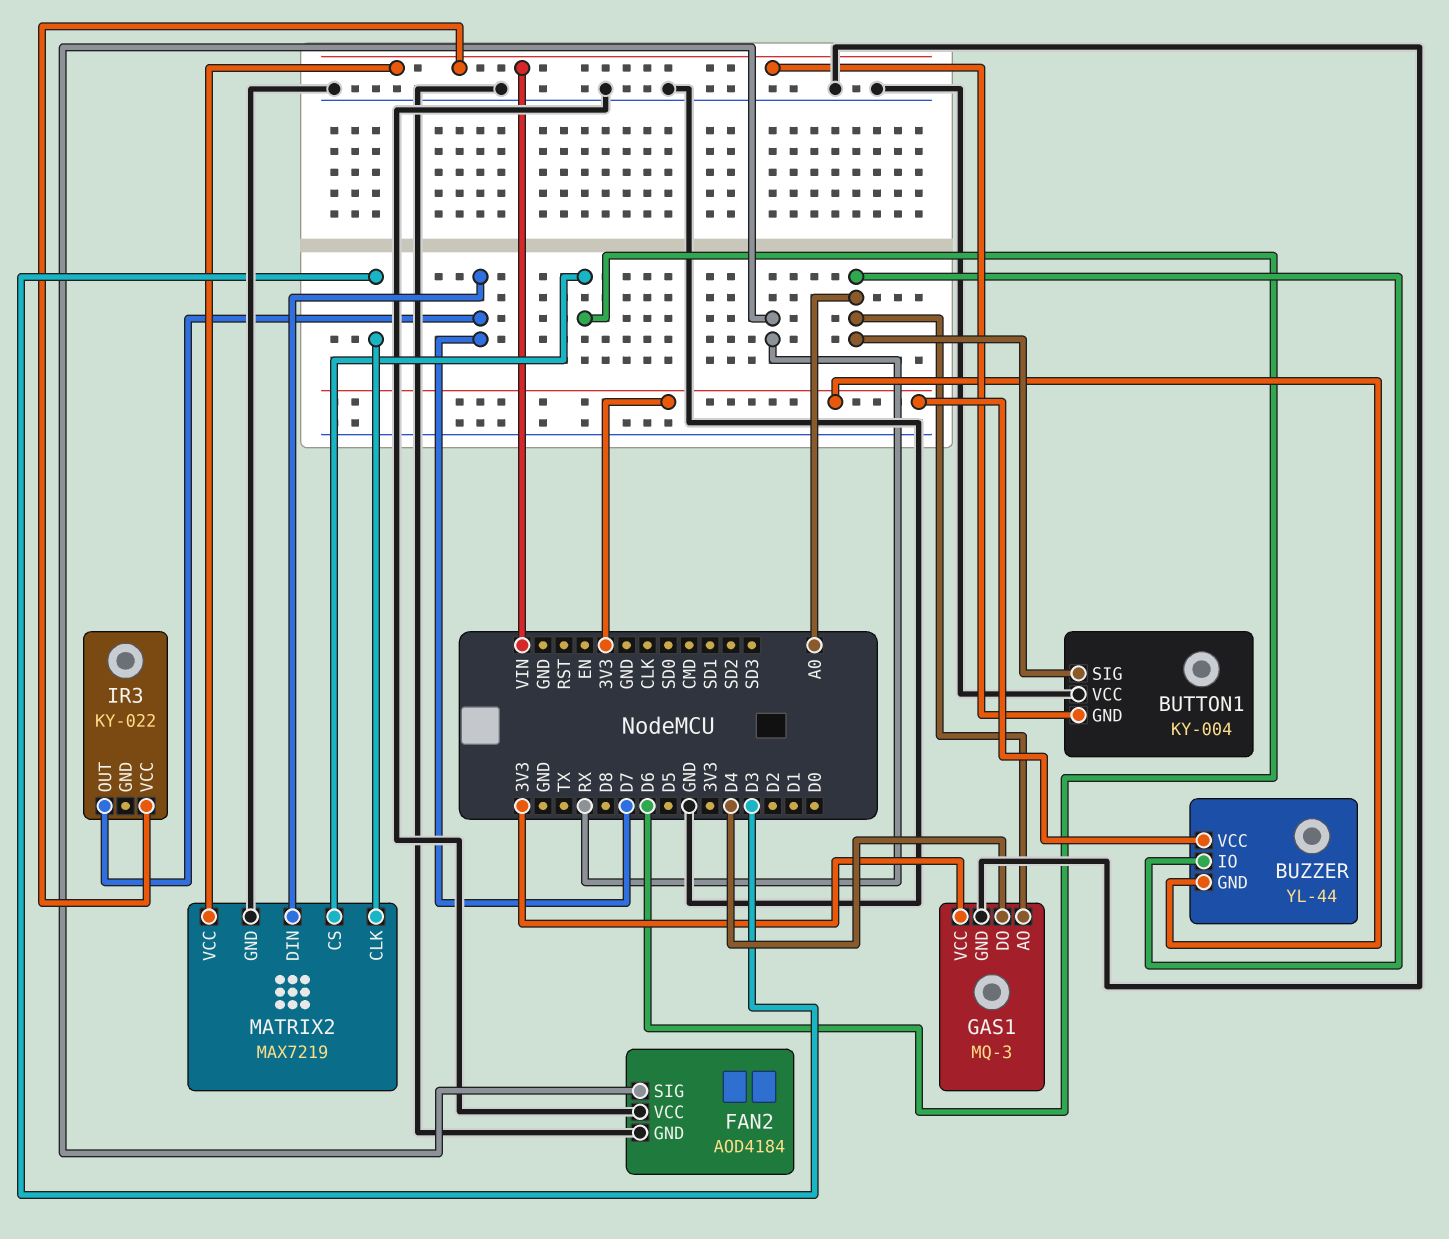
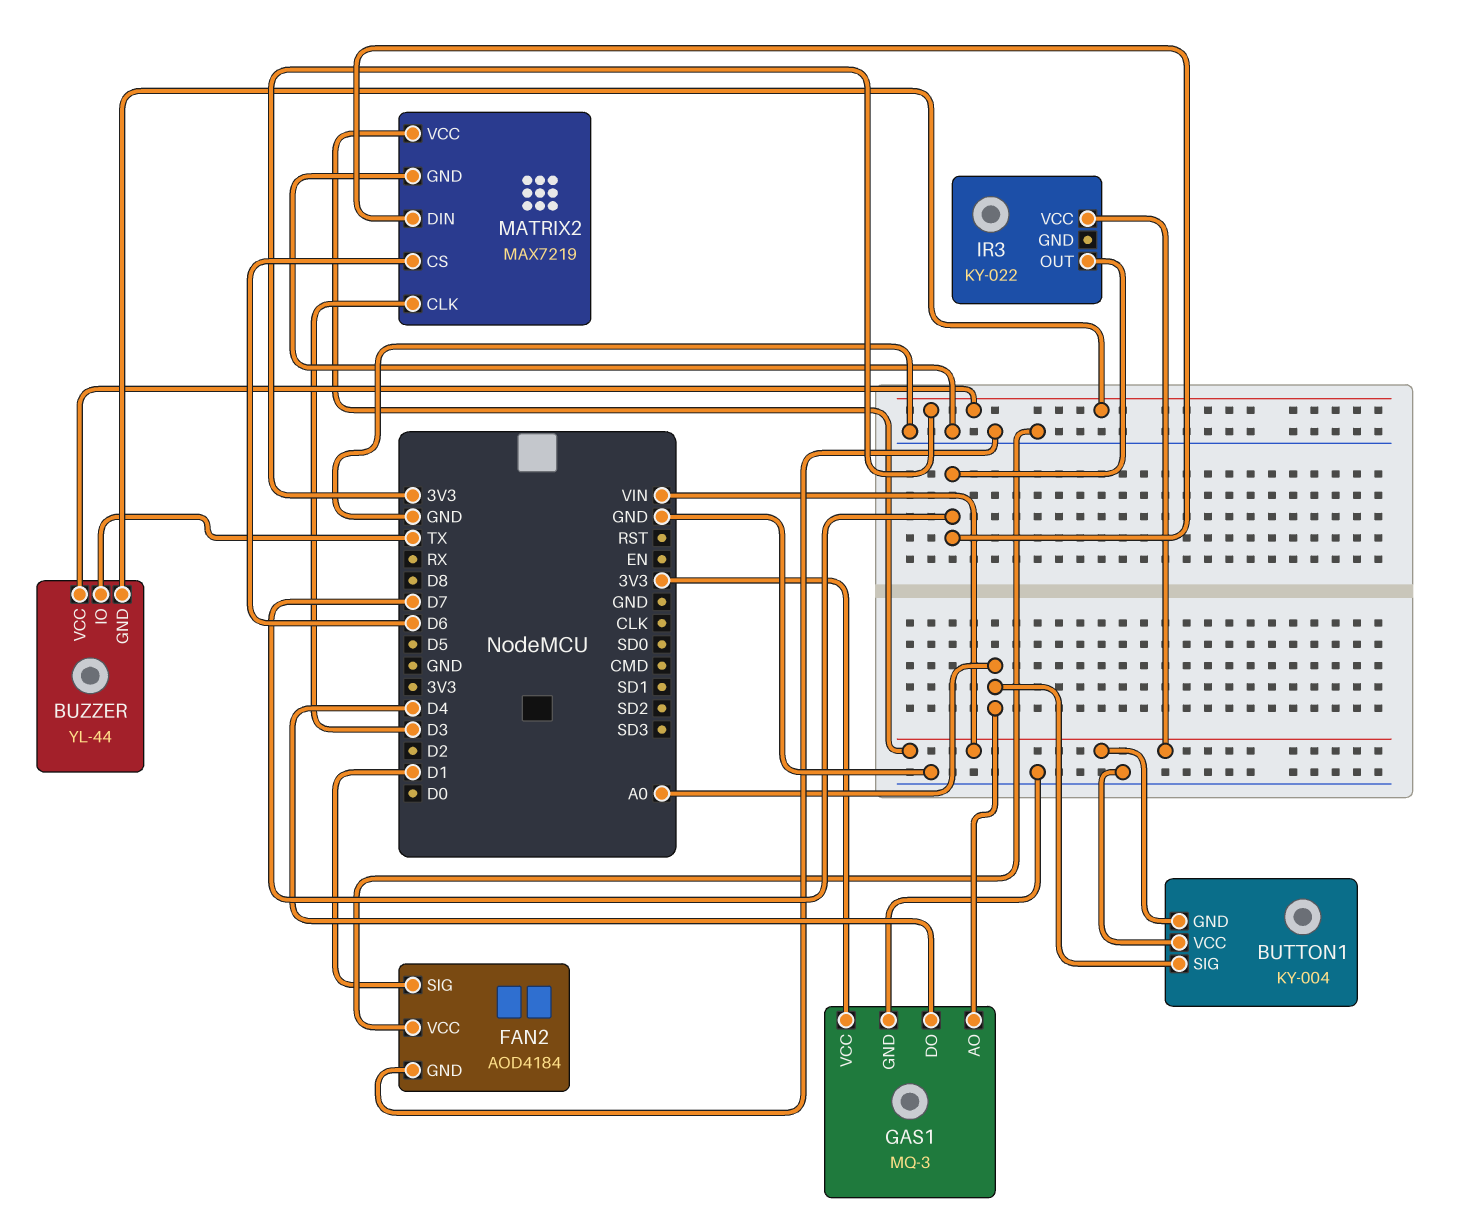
BUZZER pin IO: A0 -> TX
FAN2 pin SIG: RX -> D1

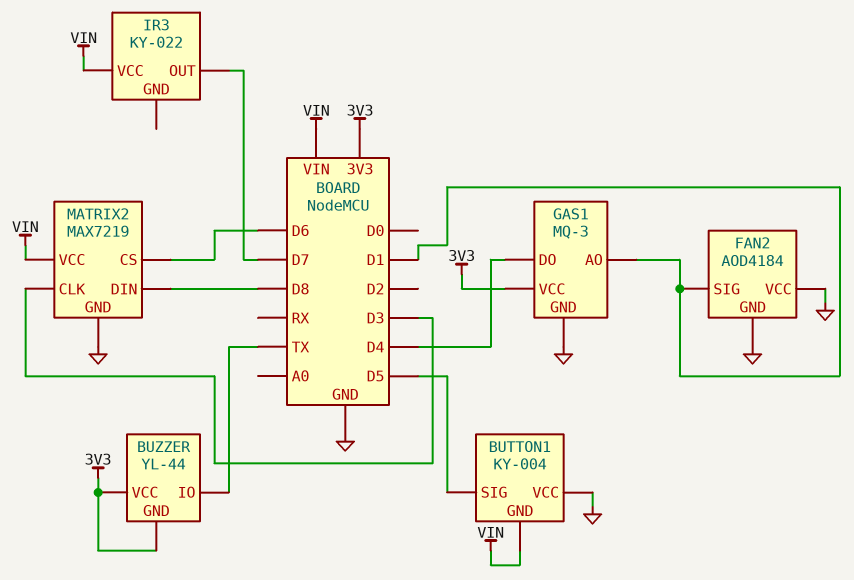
BUTTON1 pin SIG: A0 -> D5
GAS1 pin AO: A0 -> D1
MATRIX2 pin DIN: D7 -> D8

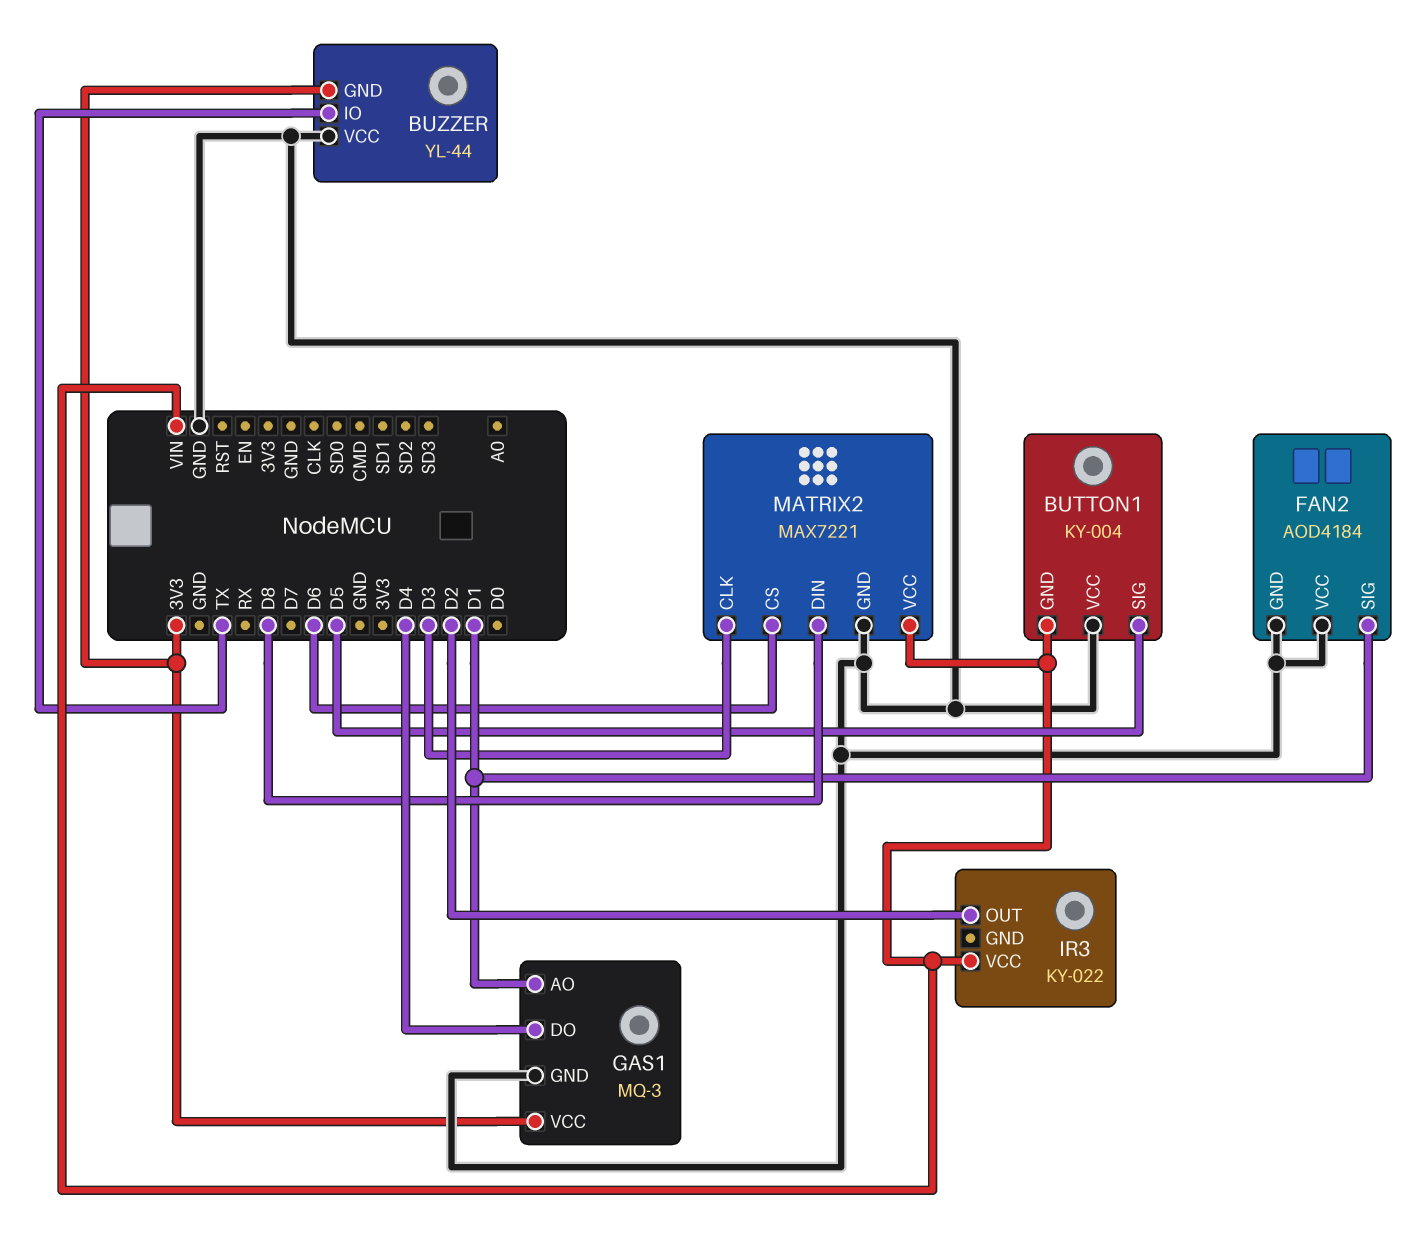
BUZZER pin VCC: 3V3 -> GND
IR3 pin OUT: D7 -> D2
MATRIX2: MAX7219 -> MAX7221

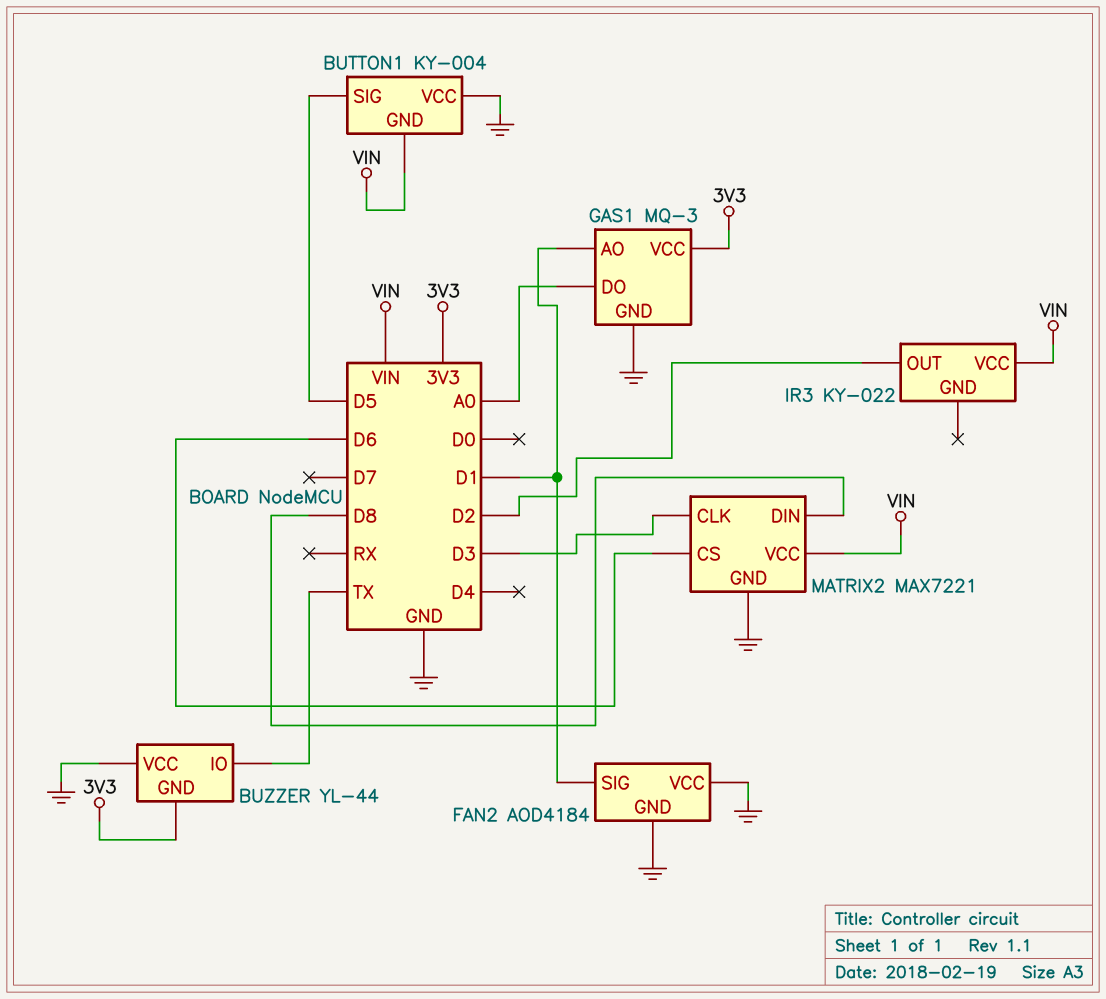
GAS1 pin DO: D4 -> A0

